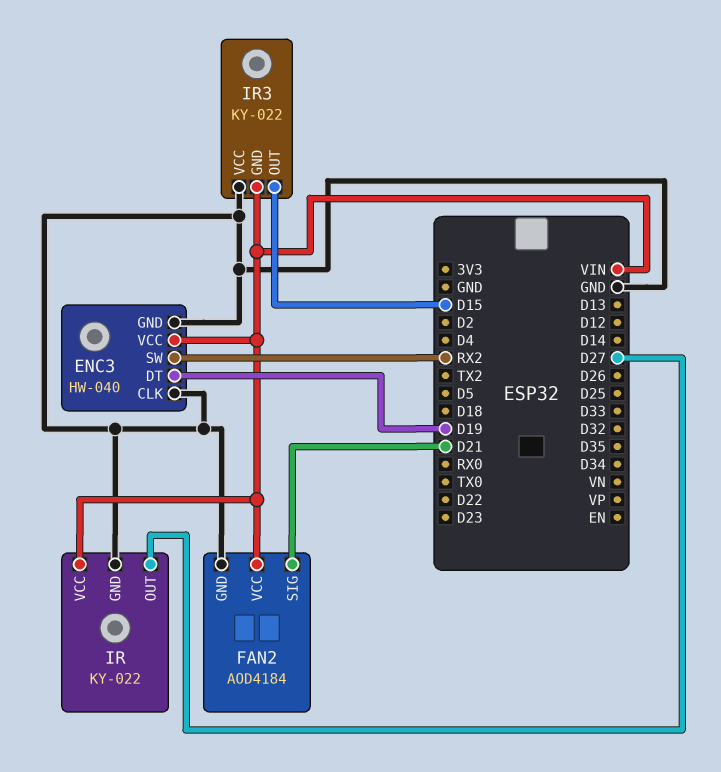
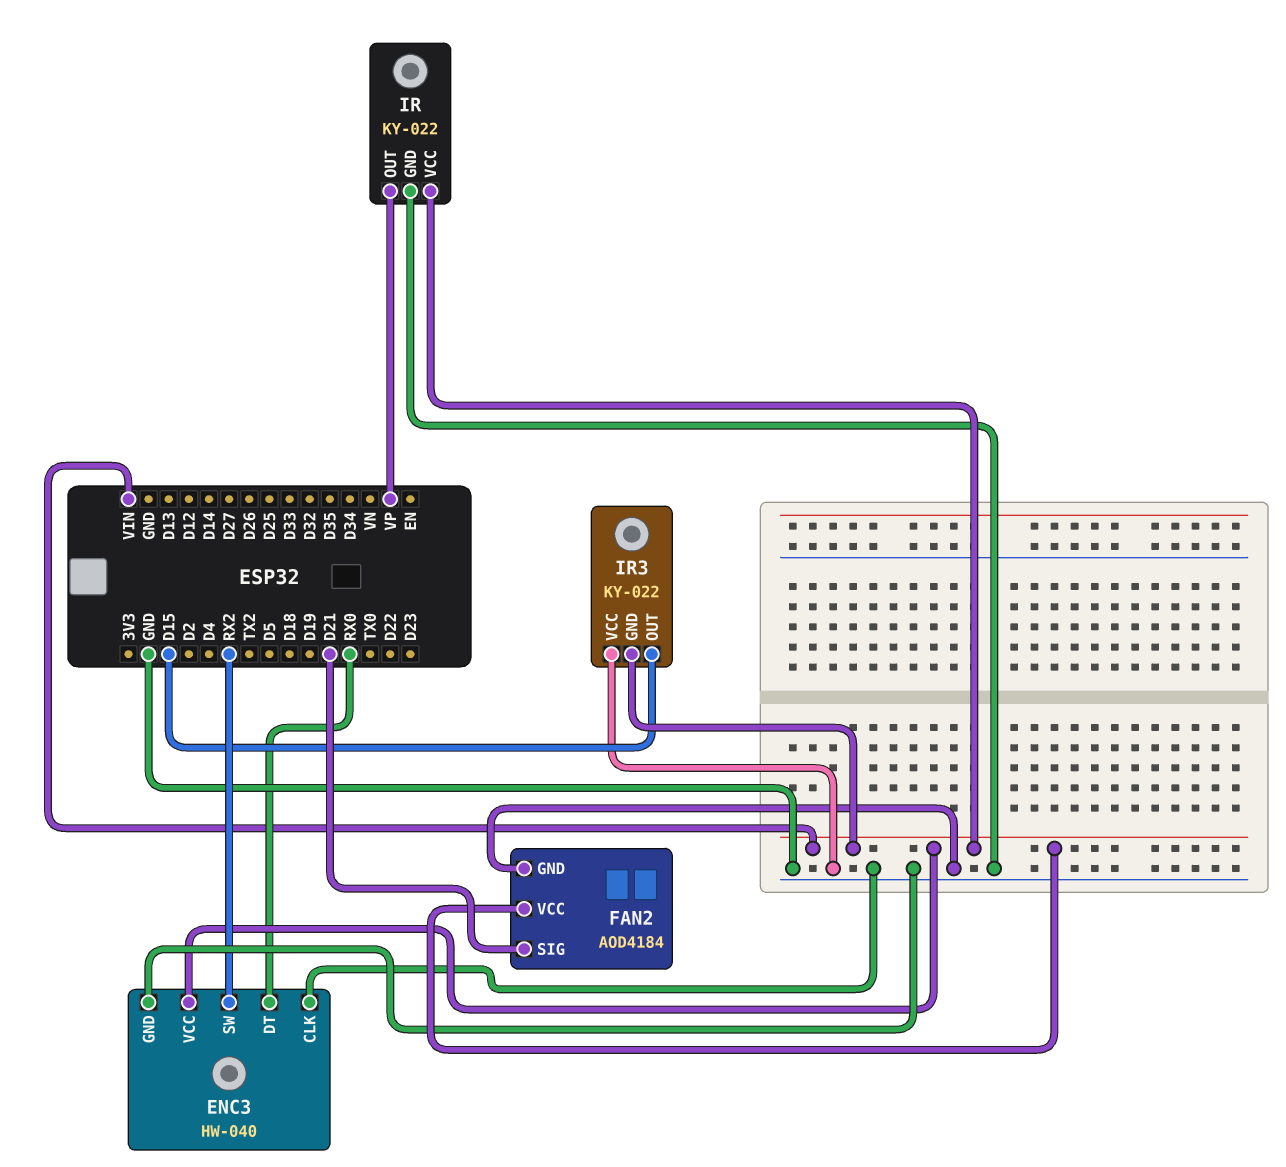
ENC3 pin DT: D19 -> RX0
IR pin OUT: D27 -> VP

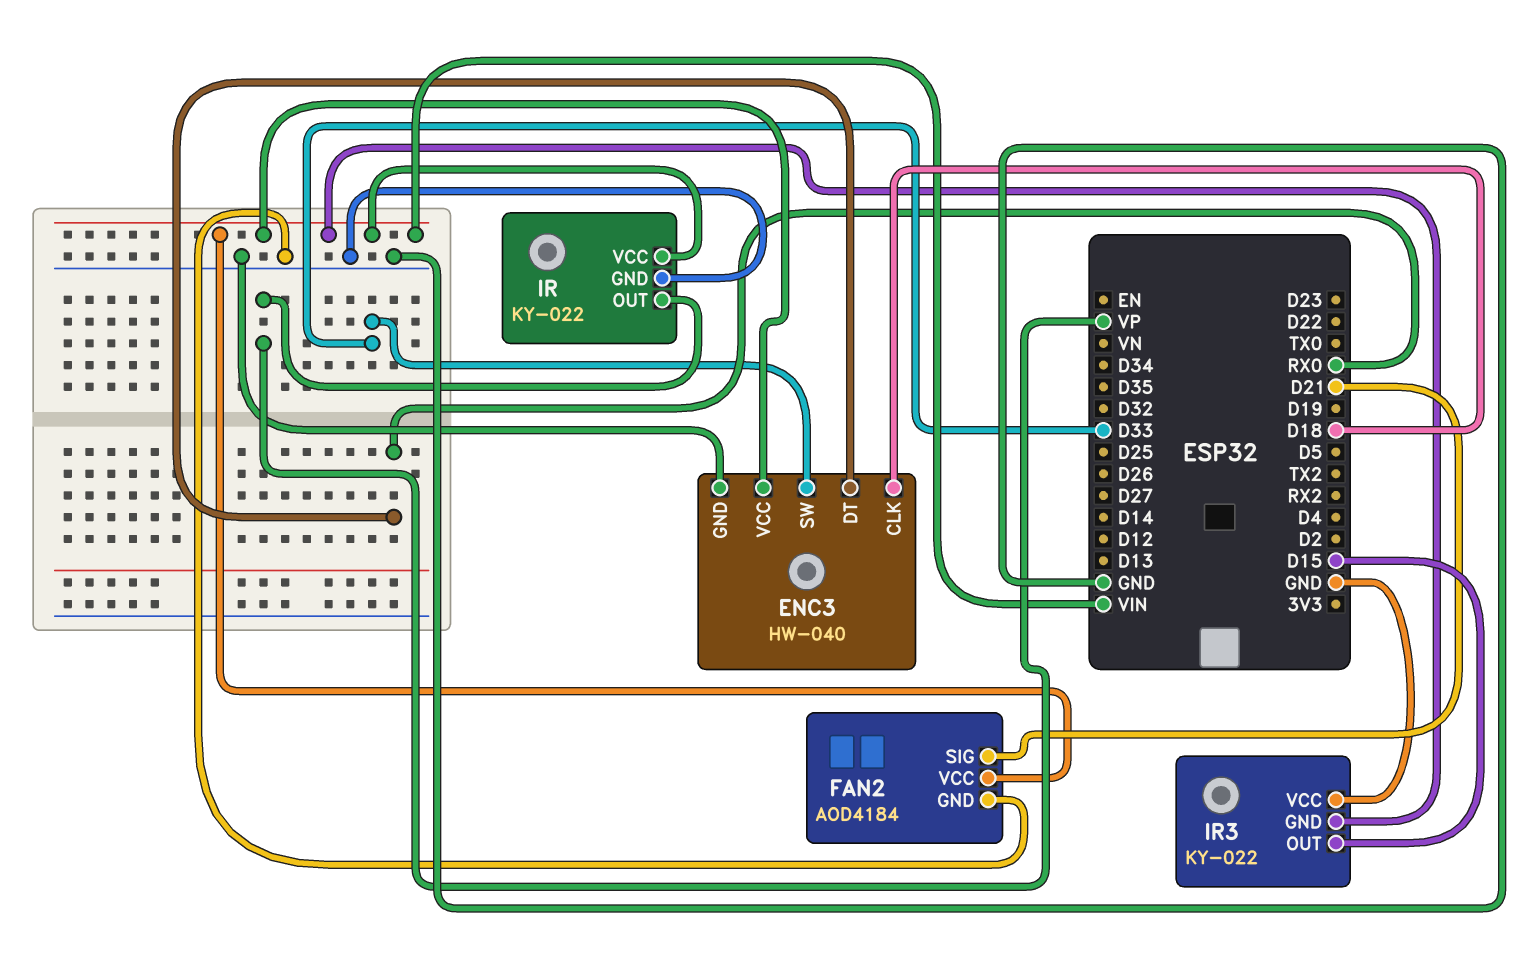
ENC3 pin CLK: GND -> D18
ENC3 pin SW: RX2 -> D33

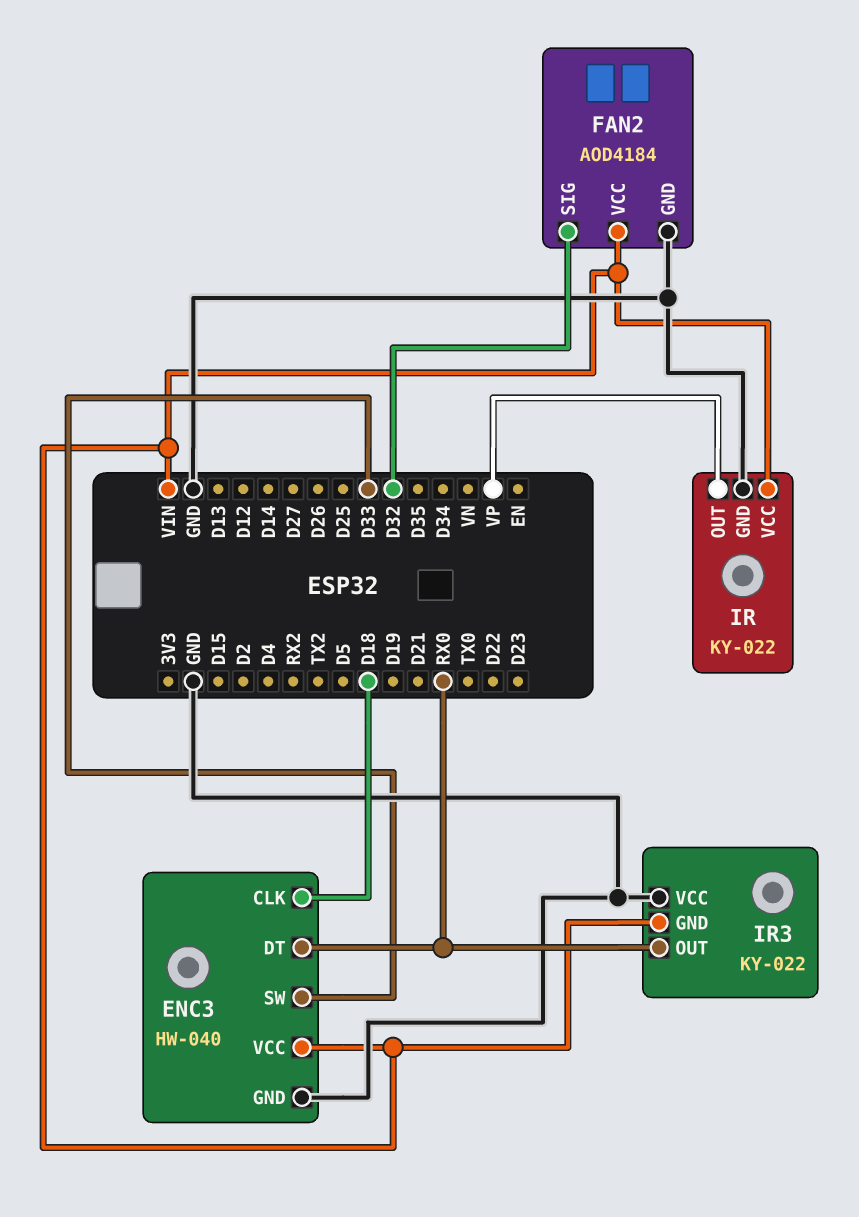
FAN2 pin SIG: D21 -> D32
IR3 pin OUT: D15 -> RX0

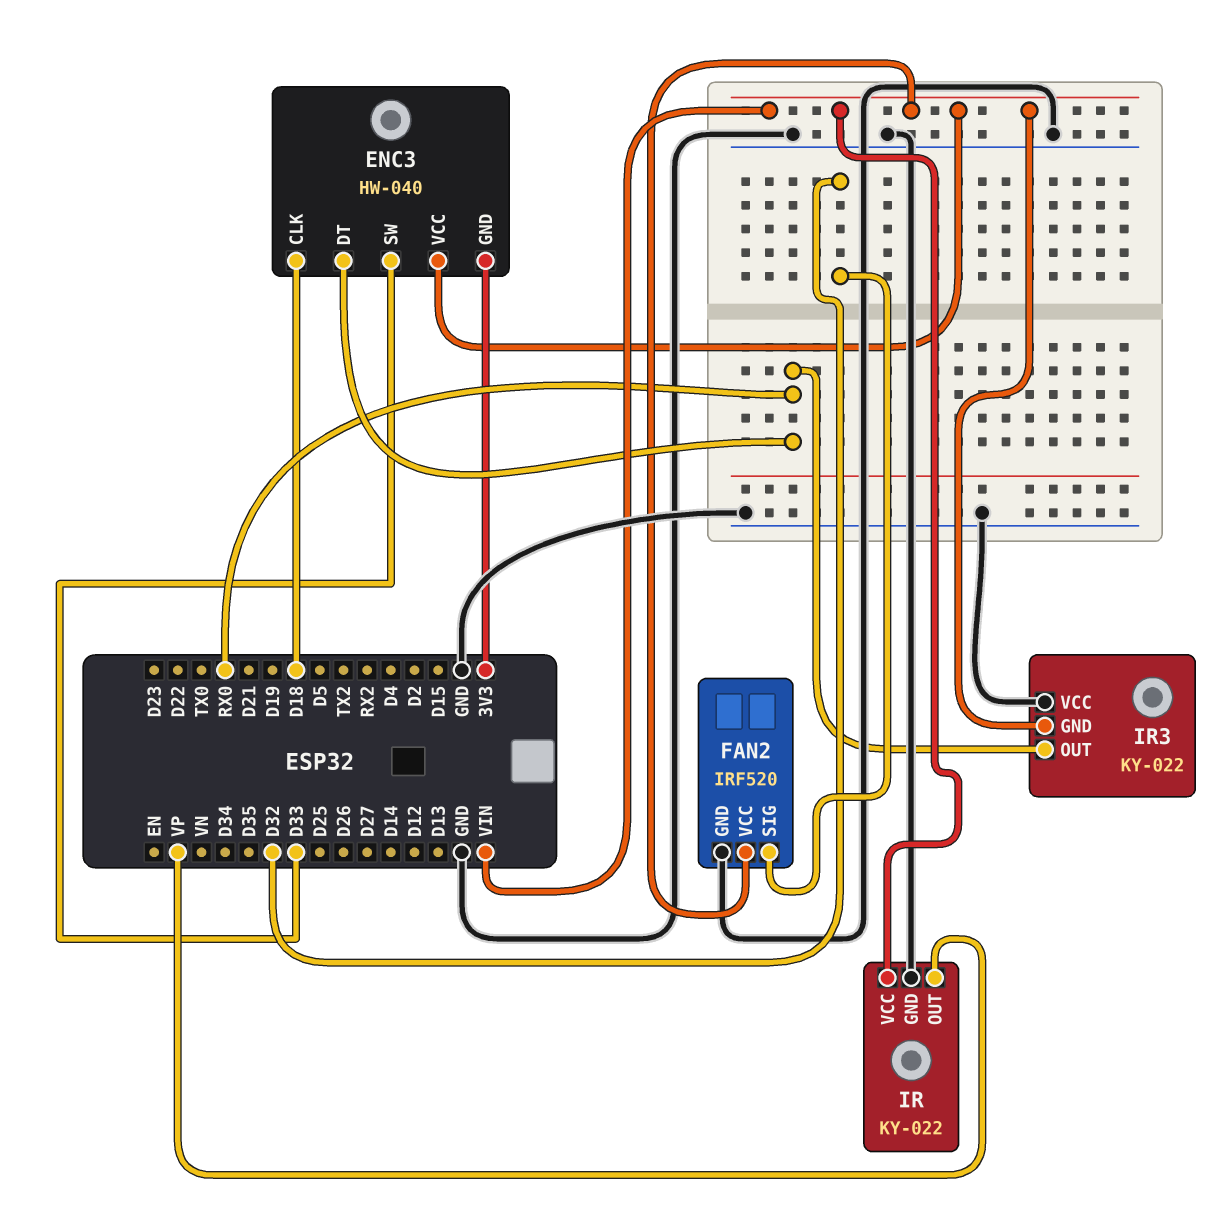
ENC3 pin GND: GND -> 3V3
FAN2: AOD4184 -> IRF520

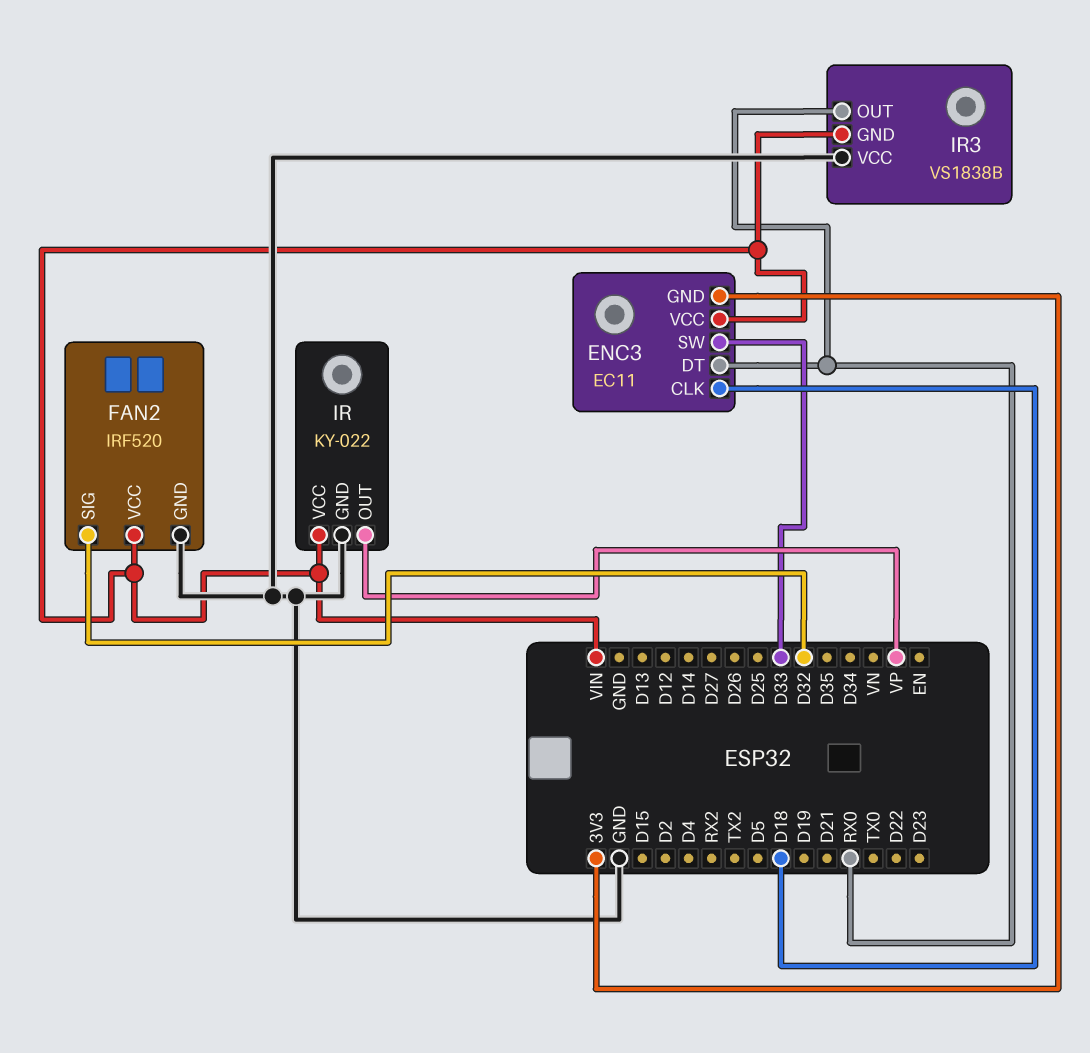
ENC3: HW-040 -> EC11
IR3: KY-022 -> VS1838B

